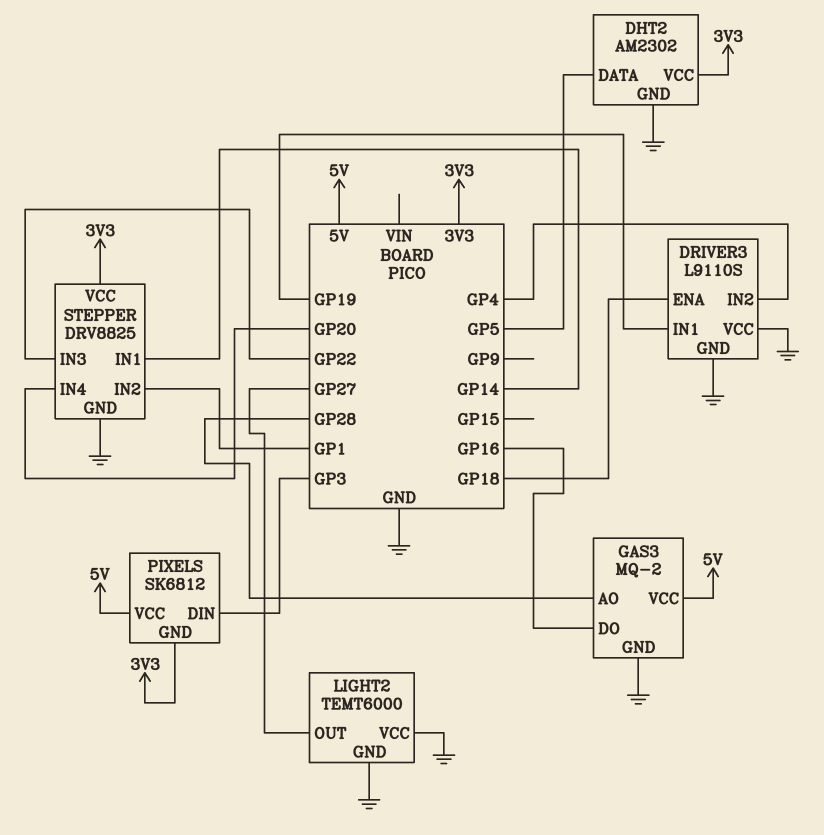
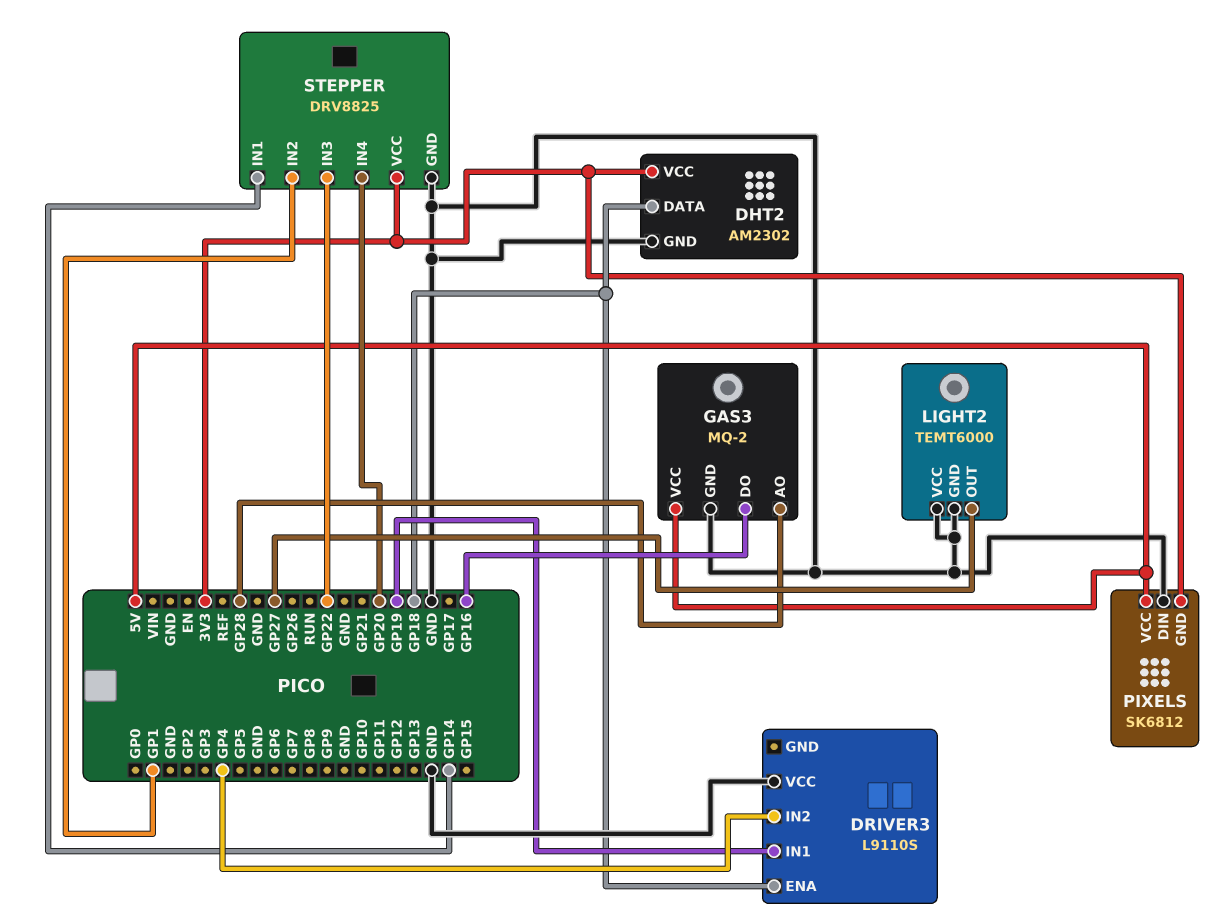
DHT2 pin DATA: GP5 -> GP18
DRIVER3 pin GND: GND -> none
PIXELS pin DIN: GP3 -> GND

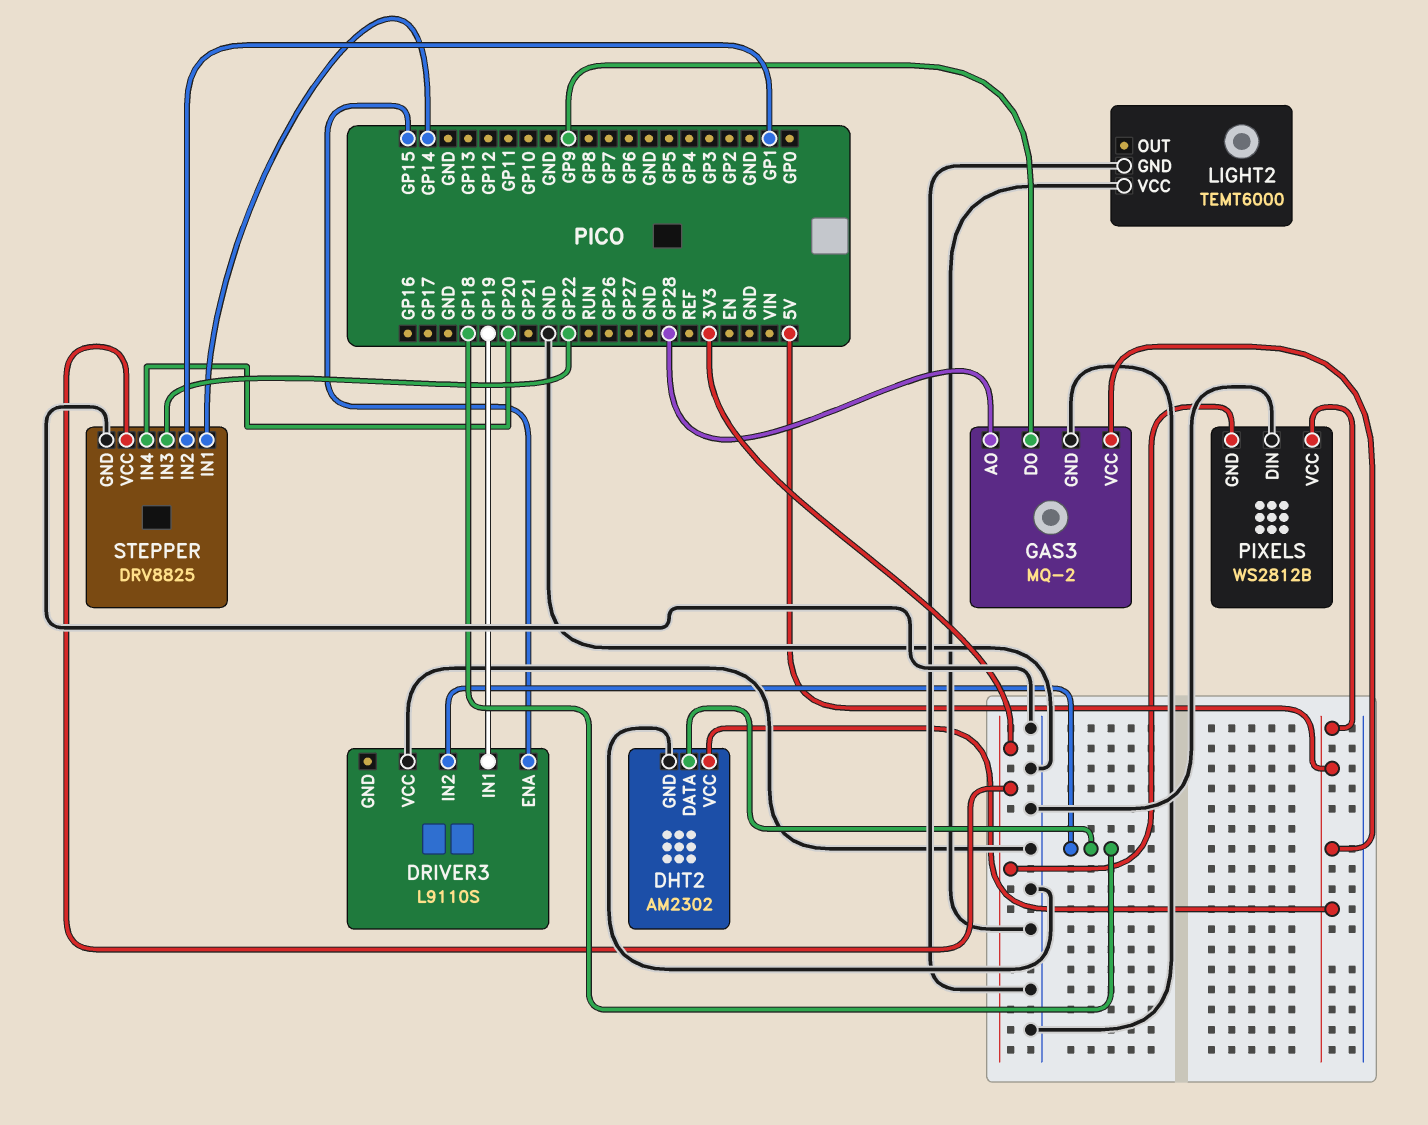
DHT2 pin VCC: 3V3 -> 5V
DRIVER3 pin ENA: GP18 -> GP15
DRIVER3 pin IN2: GP4 -> GP18
GAS3 pin DO: GP16 -> GP9
LIGHT2 pin OUT: GP27 -> none
PIXELS: SK6812 -> WS2812B

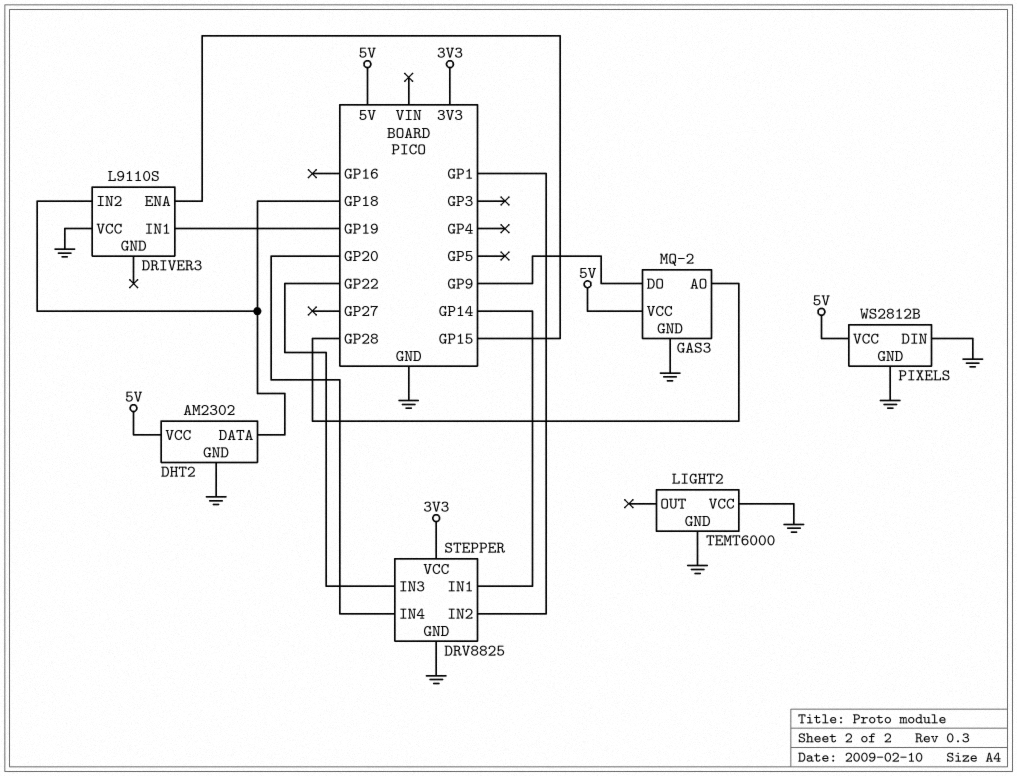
PIXELS pin GND: 3V3 -> GND

